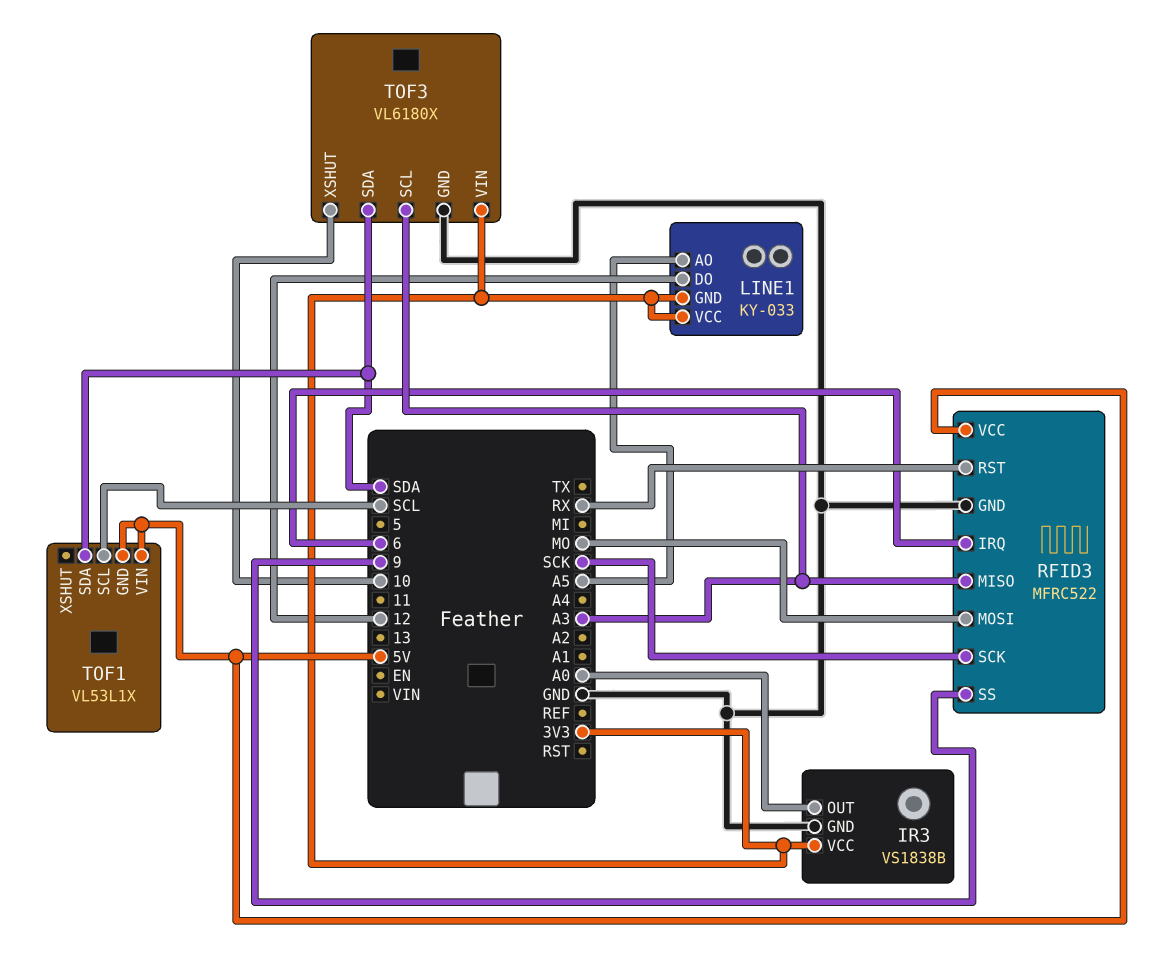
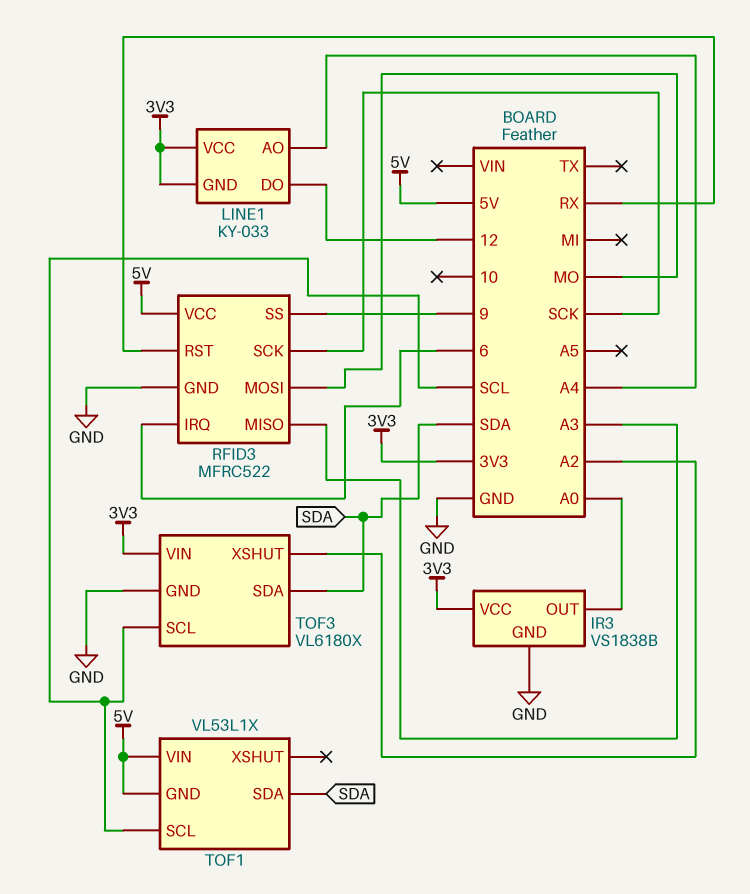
LINE1 pin AO: A5 -> A4
TOF3 pin SCL: A3 -> SCL
TOF3 pin XSHUT: 10 -> A2

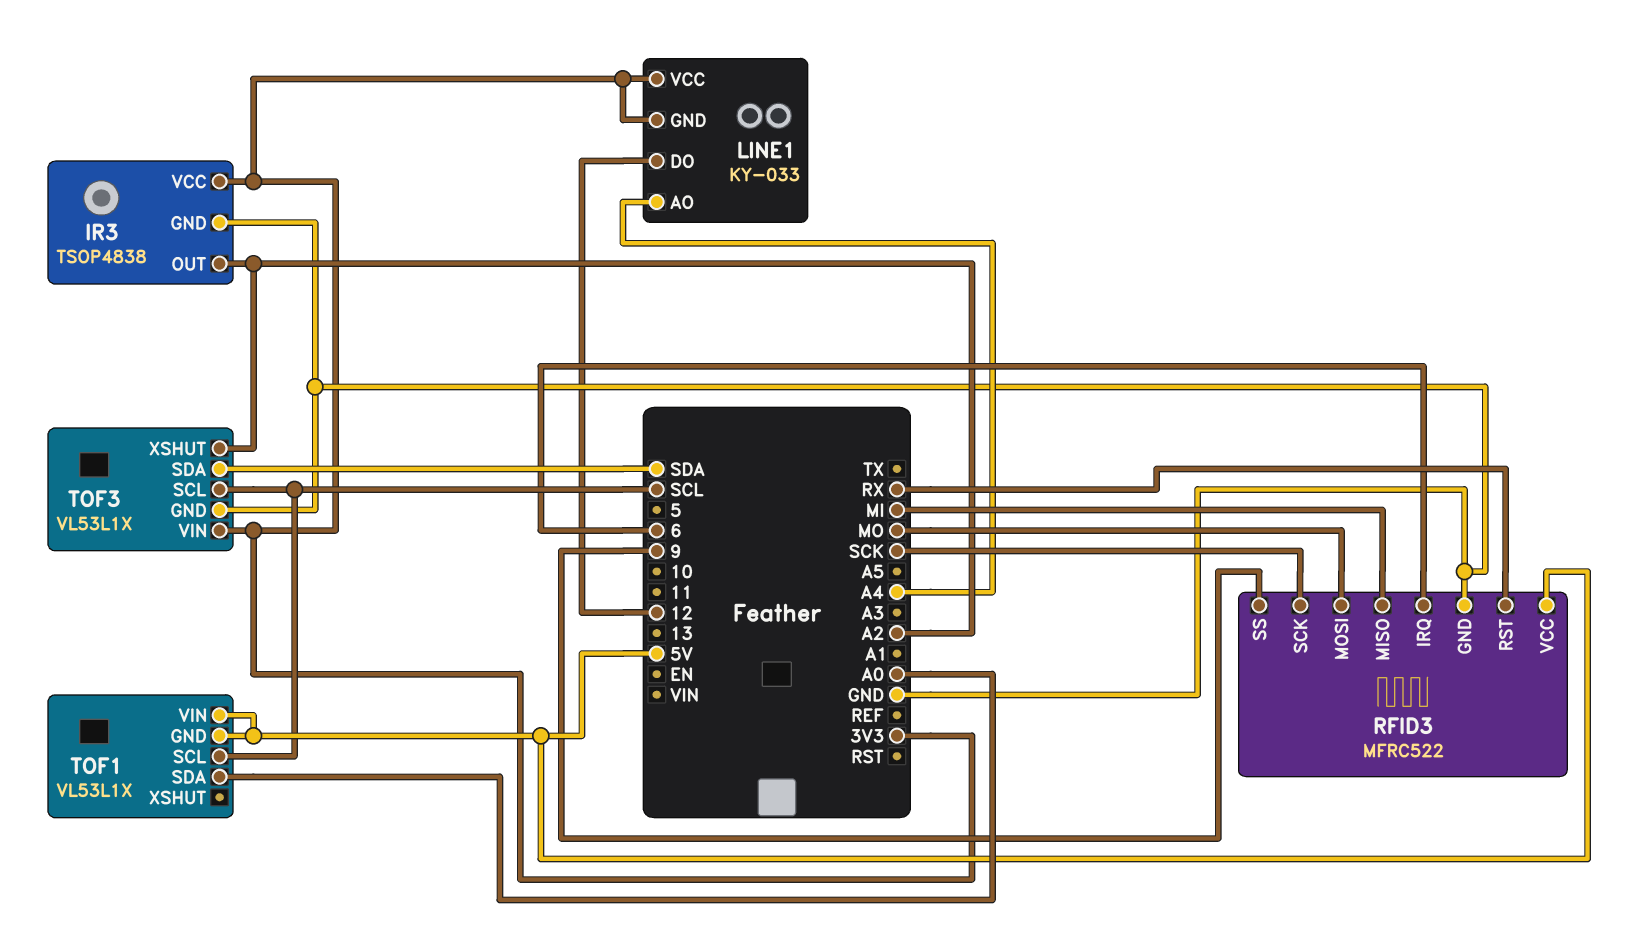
IR3: VS1838B -> TSOP4838
IR3 pin OUT: A0 -> A2
RFID3 pin MISO: A3 -> MI
TOF1 pin SDA: SDA -> A0
TOF3: VL6180X -> VL53L1X

